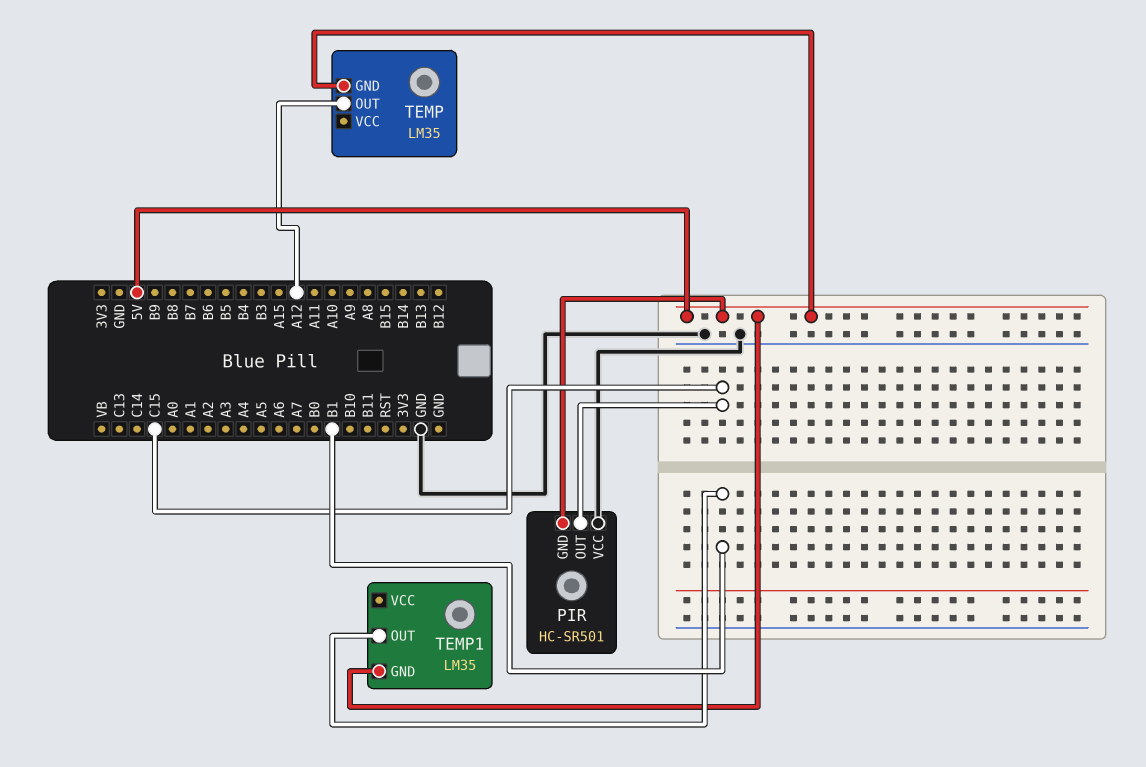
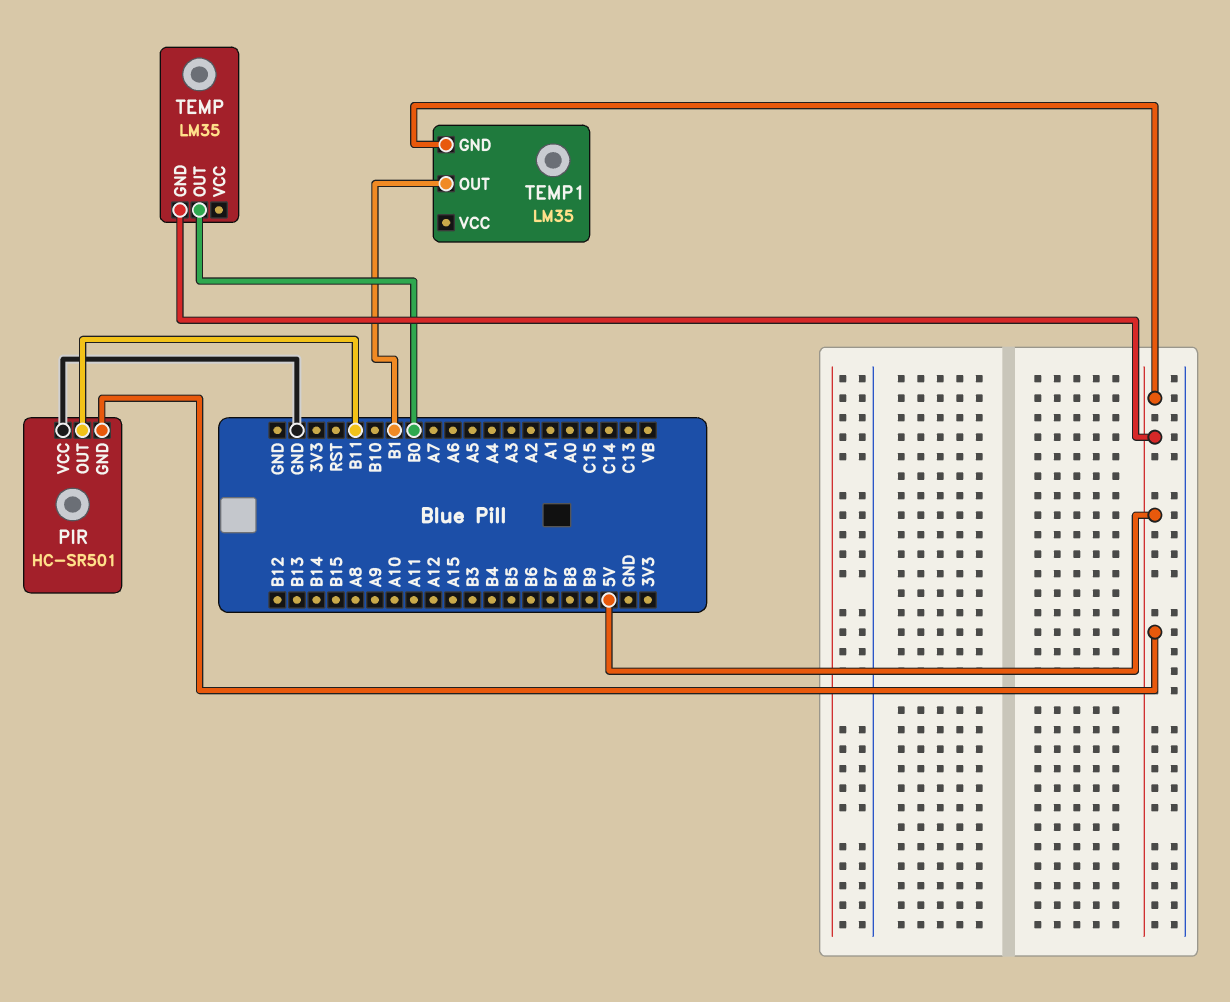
PIR pin OUT: C15 -> B11
TEMP pin OUT: A12 -> B0

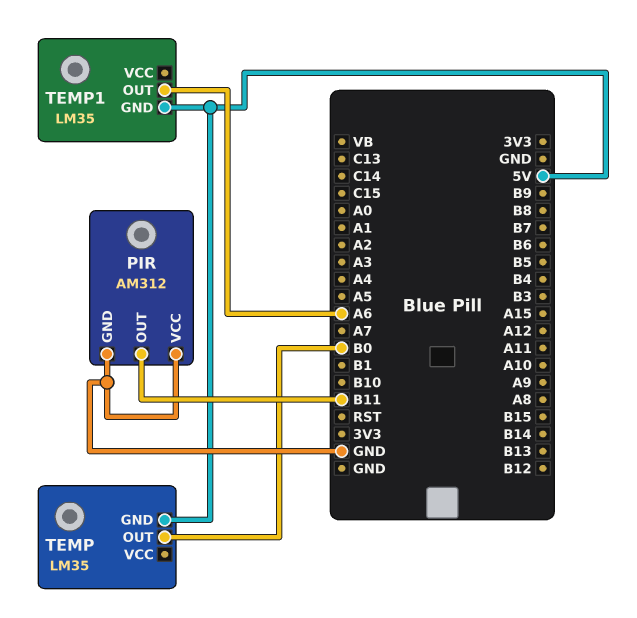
PIR: HC-SR501 -> AM312
PIR pin GND: 5V -> GND
TEMP1 pin OUT: B1 -> A6

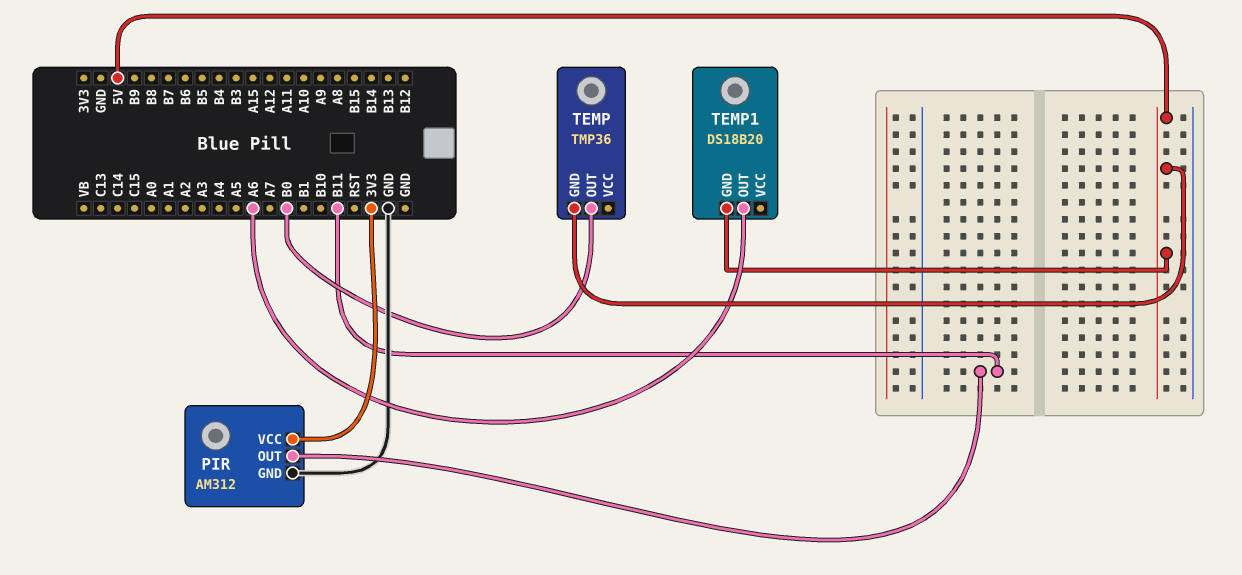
PIR pin VCC: GND -> 3V3
TEMP: LM35 -> TMP36
TEMP1: LM35 -> DS18B20

